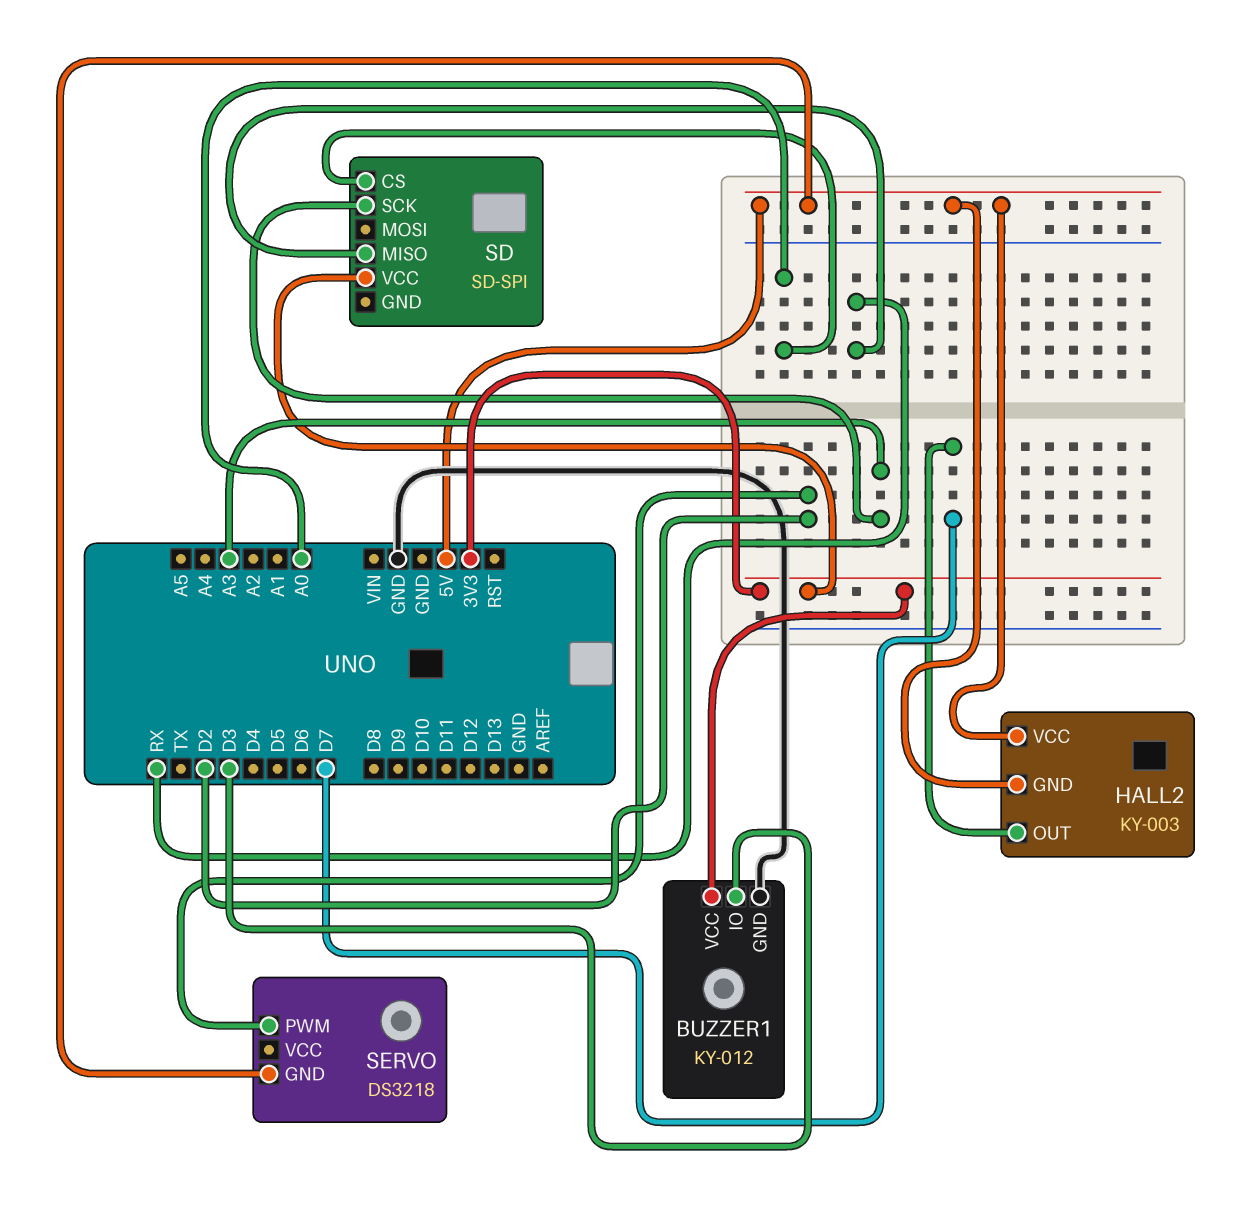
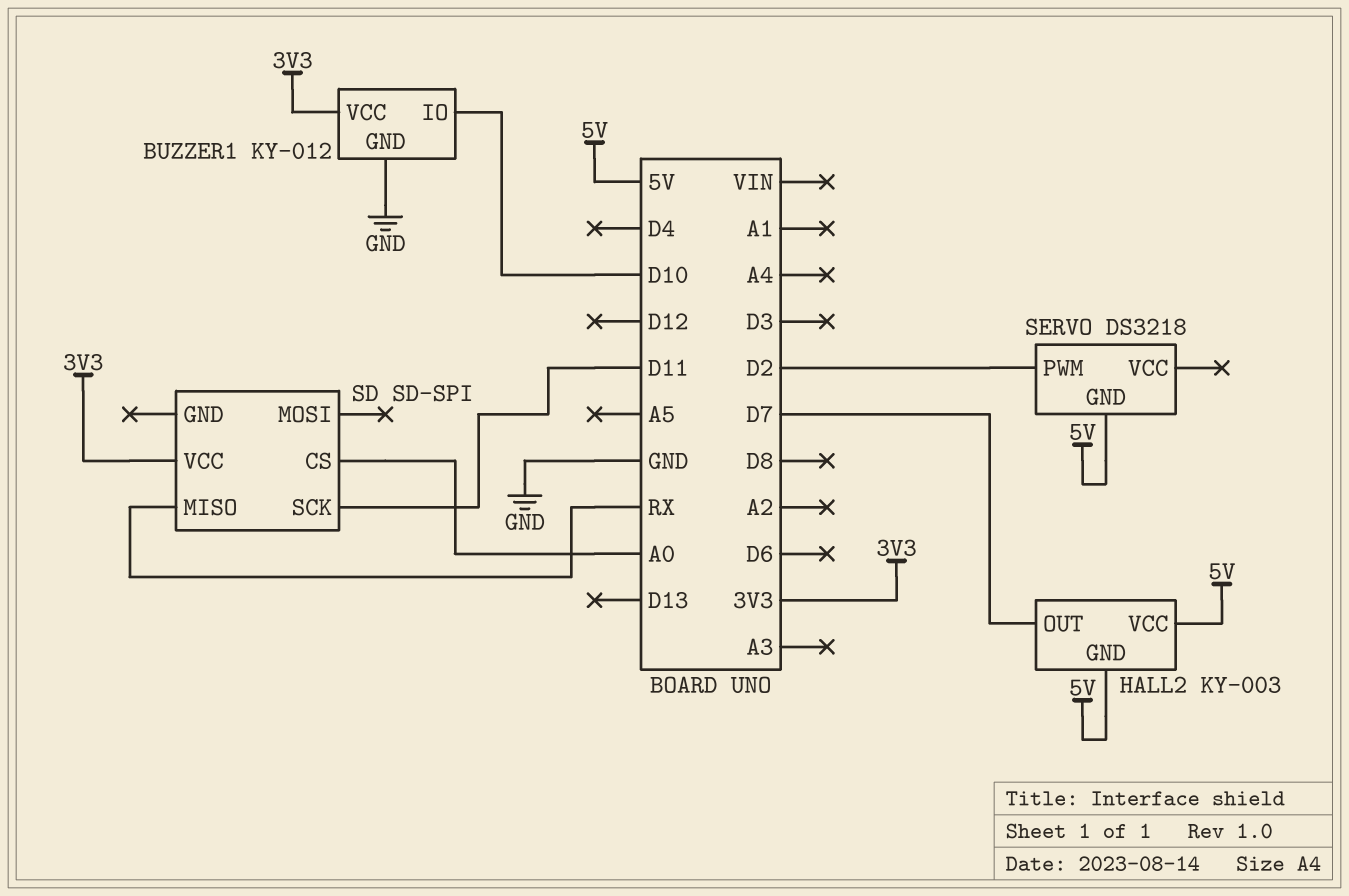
BUZZER1 pin IO: D3 -> D10
SD pin SCK: A3 -> D11

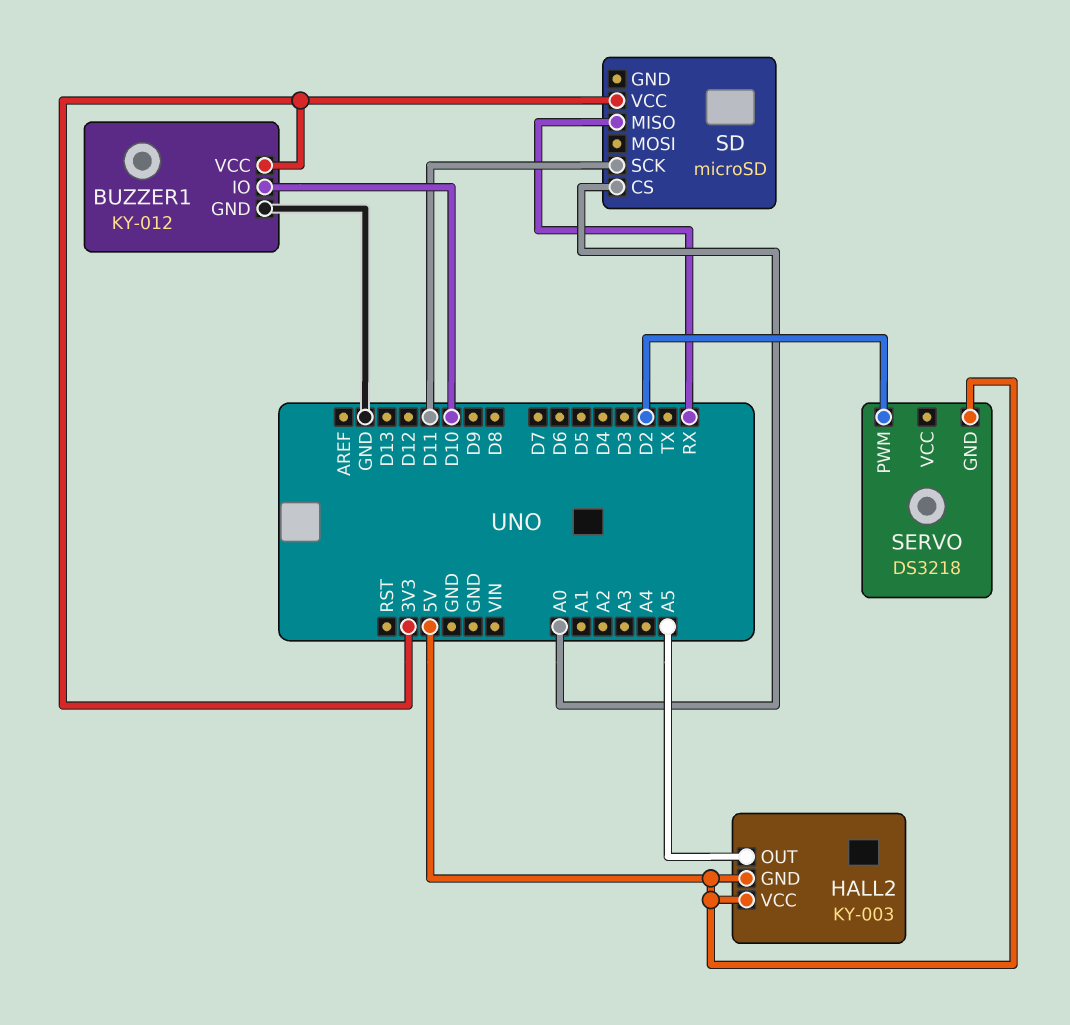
HALL2 pin OUT: D7 -> A5
SD: SD-SPI -> microSD

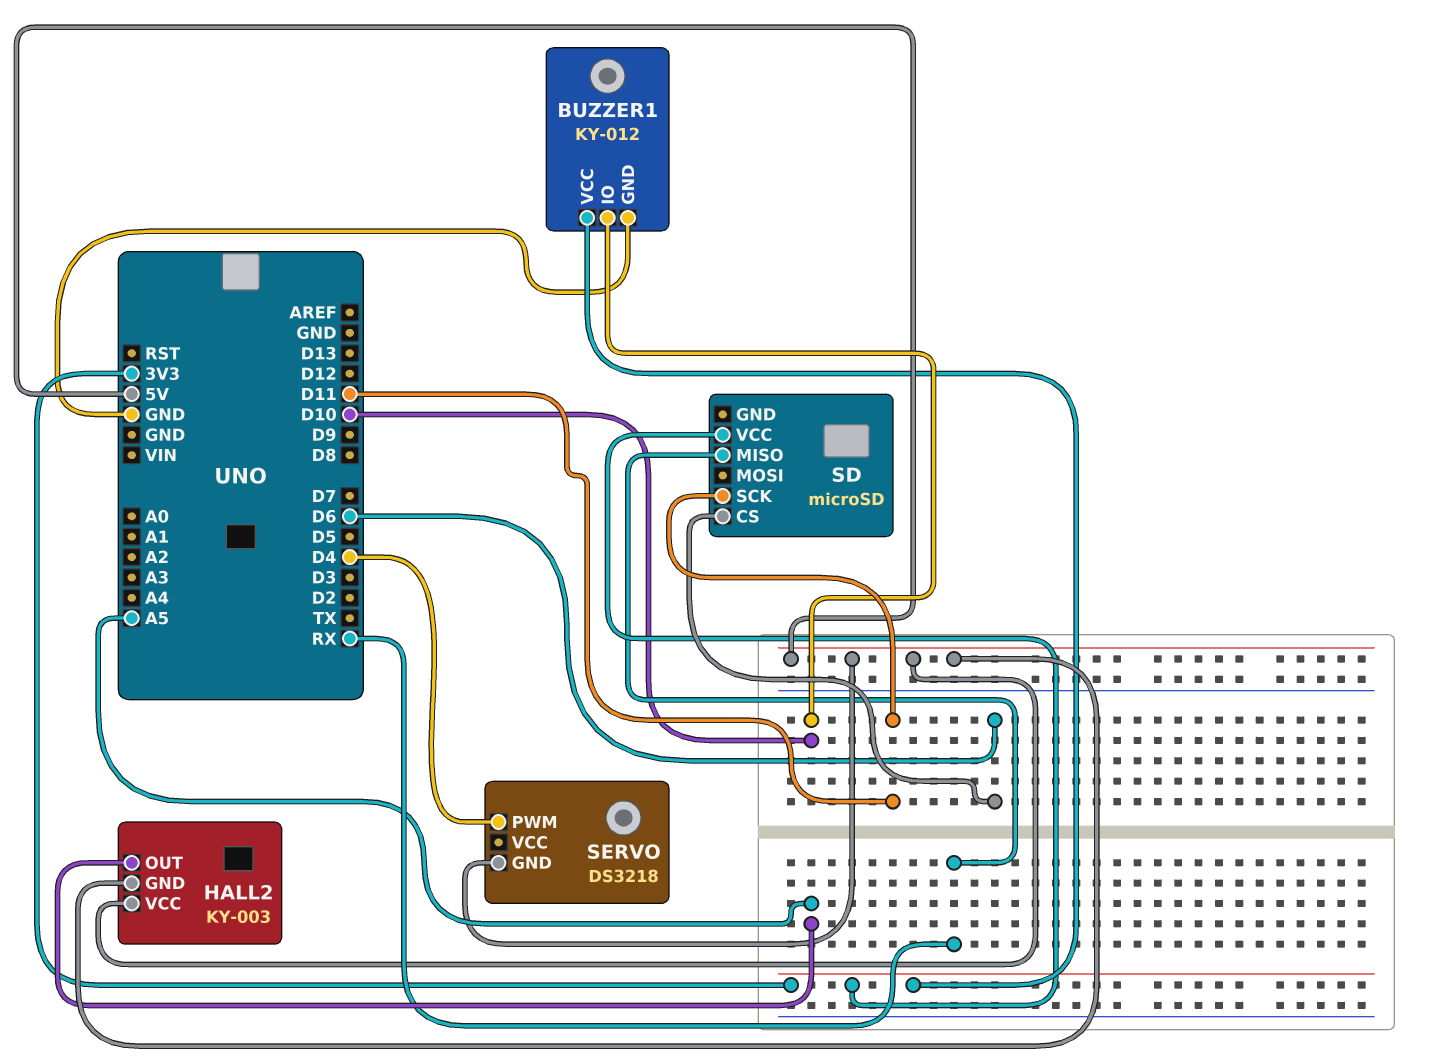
SD pin CS: A0 -> D6
SERVO pin PWM: D2 -> D4

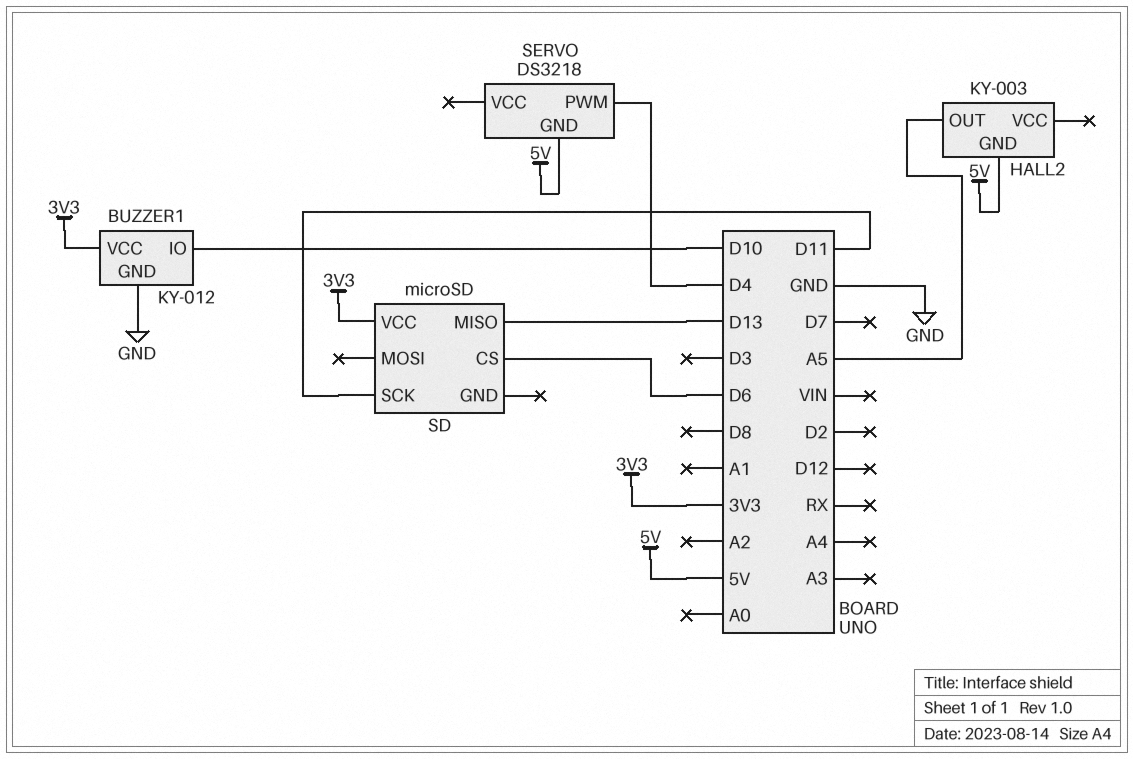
HALL2 pin VCC: 5V -> none
SD pin MISO: RX -> D13

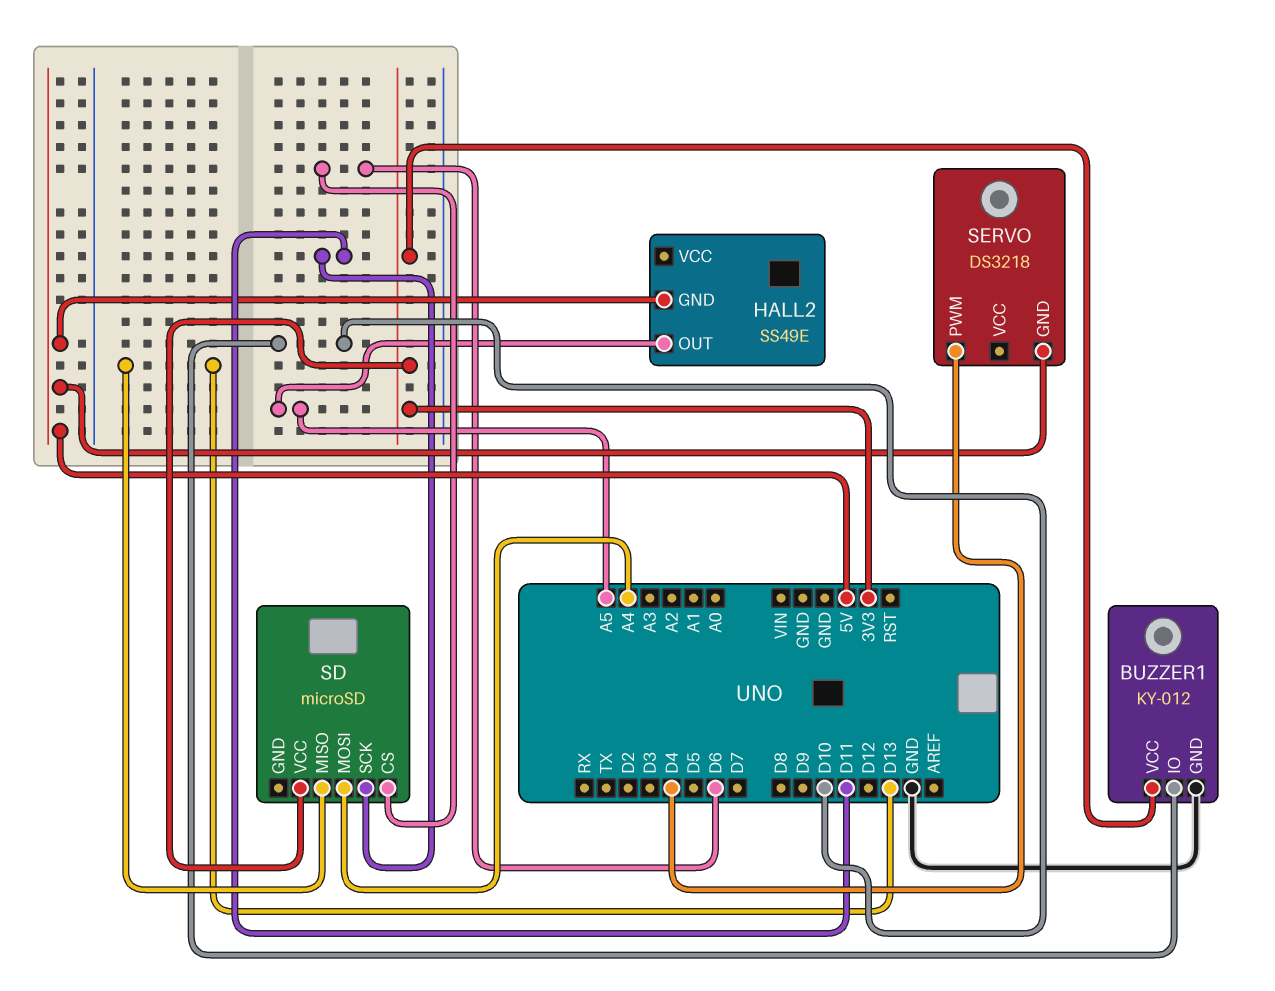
HALL2: KY-003 -> SS49E
SD pin MOSI: none -> A4

